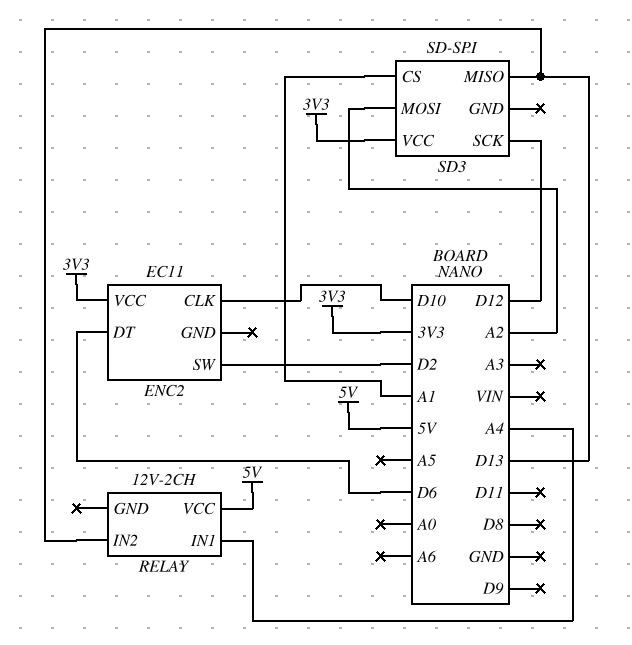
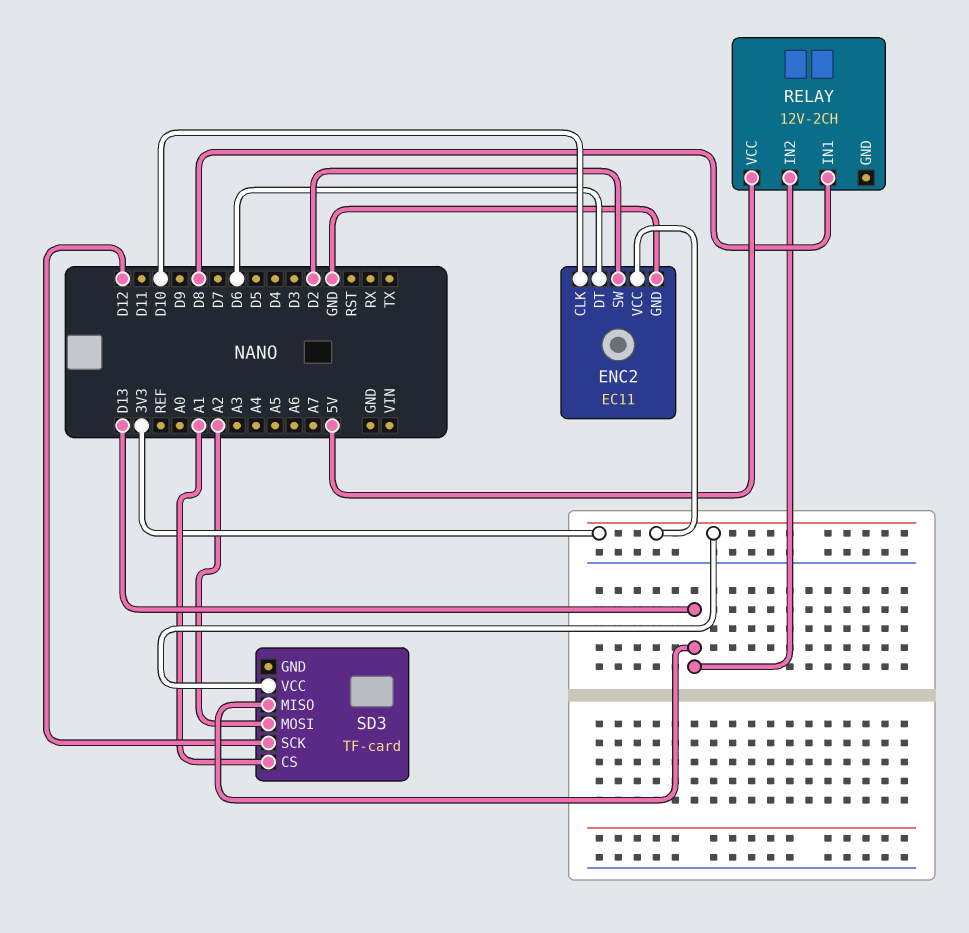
ENC2 pin GND: none -> GND
RELAY pin IN1: A4 -> D8
SD3: SD-SPI -> TF-card

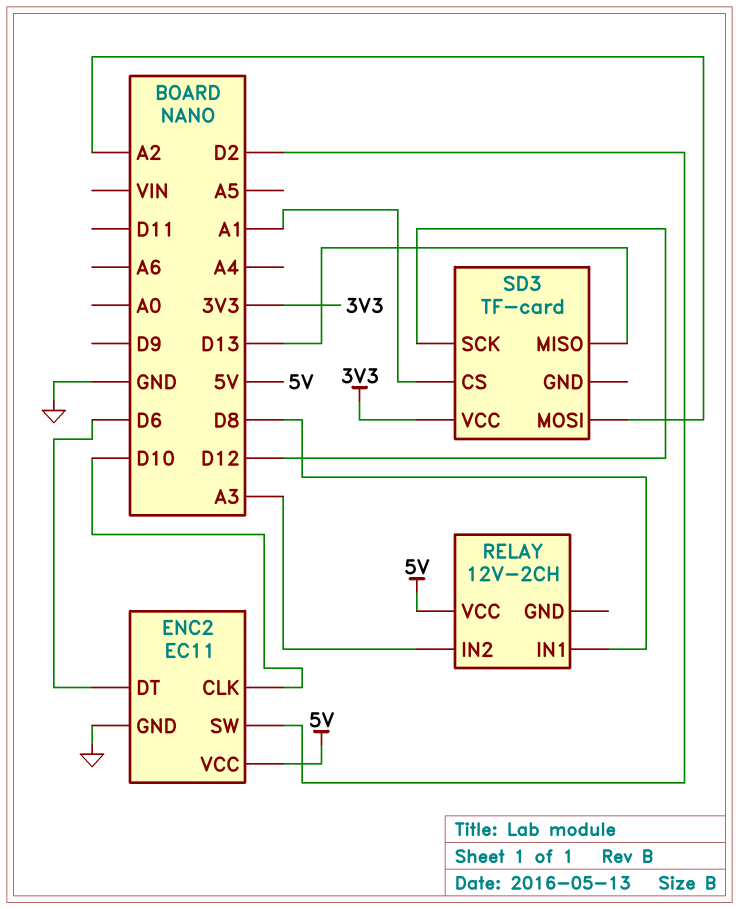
ENC2 pin VCC: 3V3 -> 5V
RELAY pin IN2: D13 -> A3

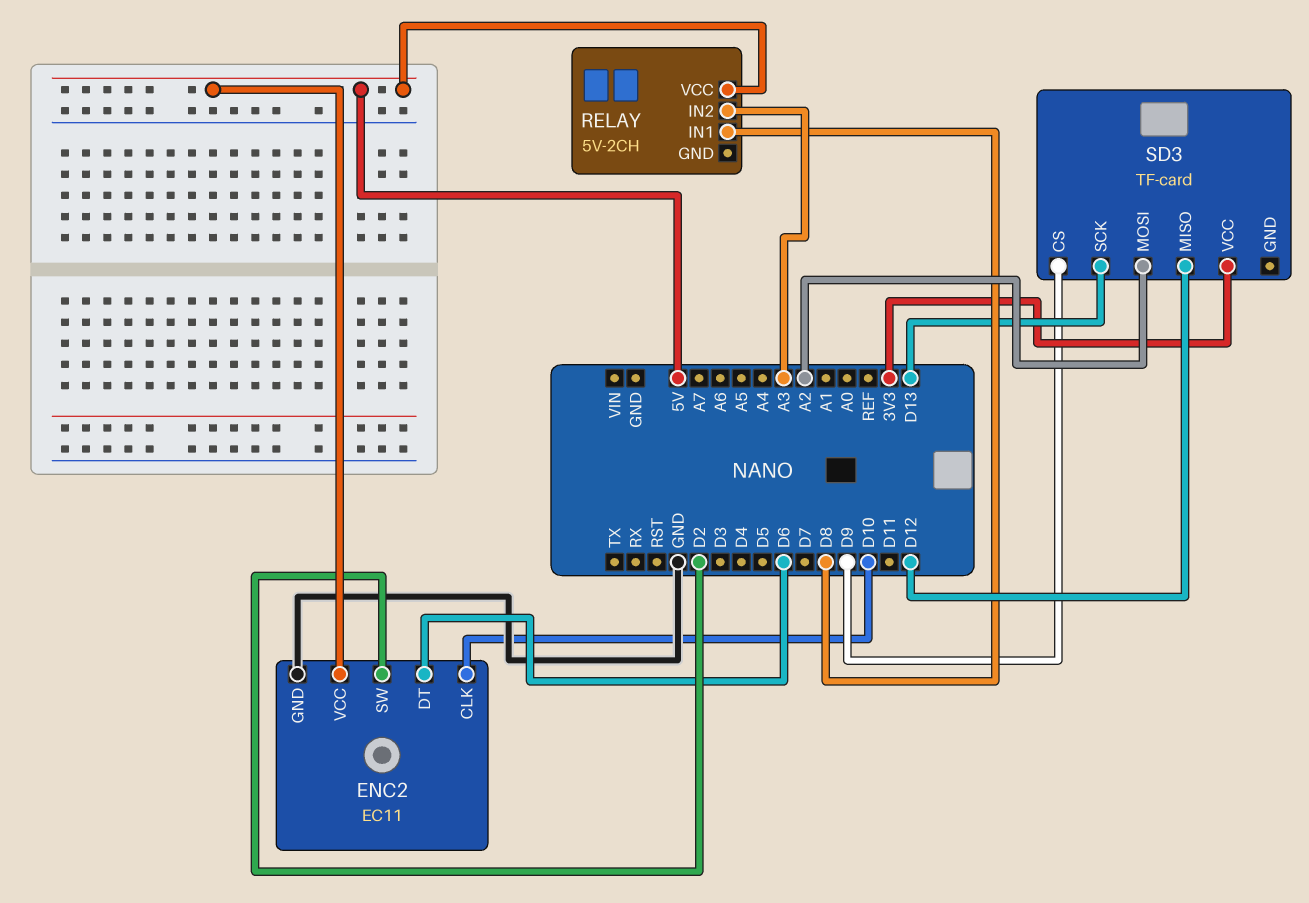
RELAY: 12V-2CH -> 5V-2CH
SD3 pin CS: A1 -> D9
SD3 pin MISO: D13 -> D12
SD3 pin SCK: D12 -> D13

